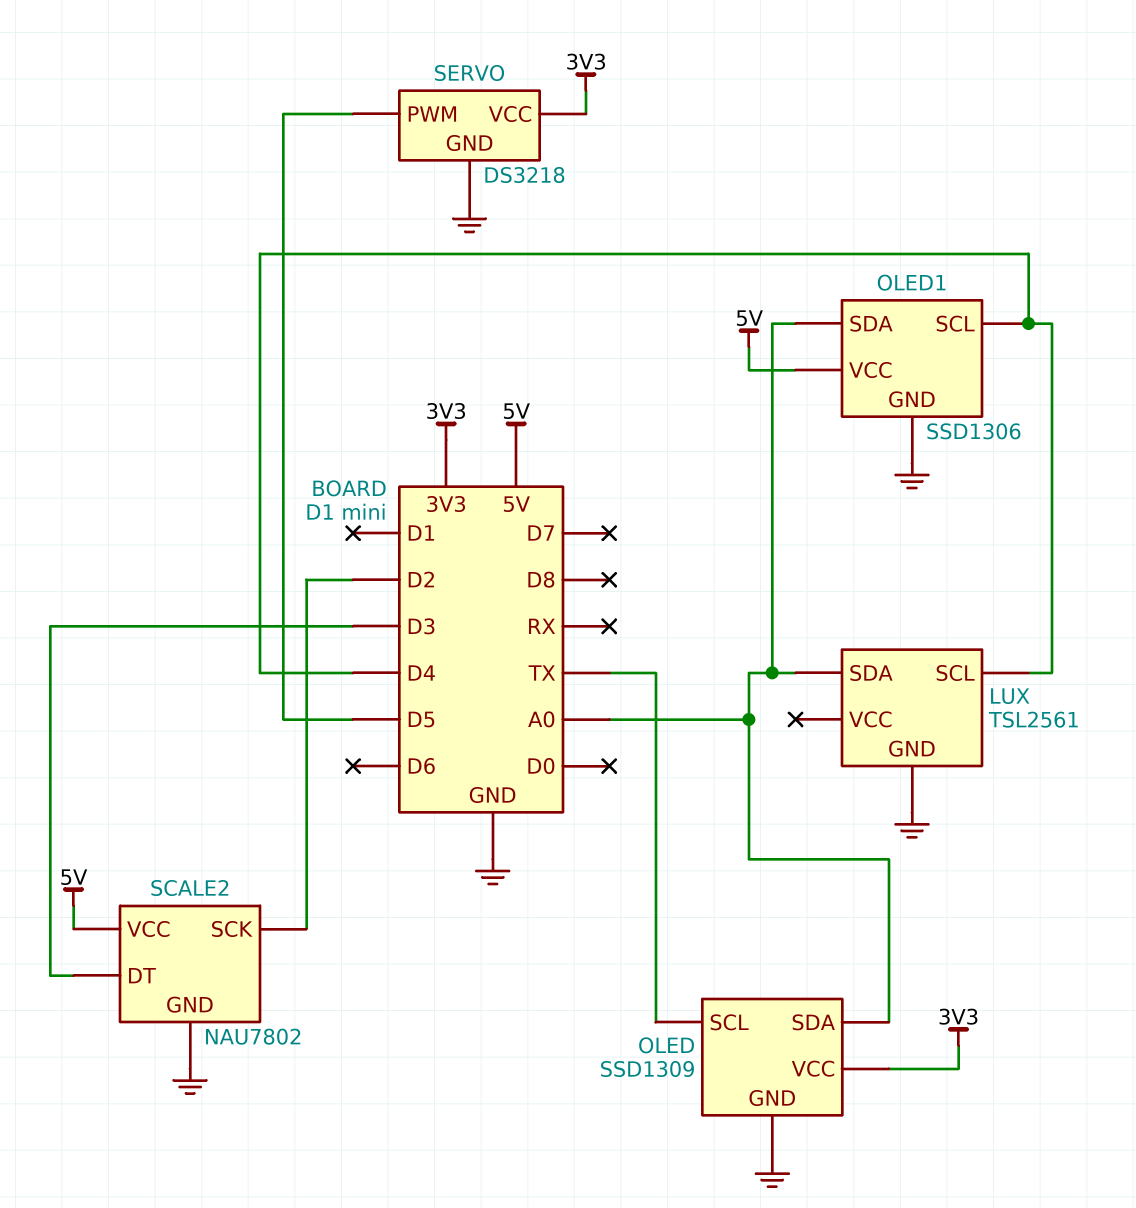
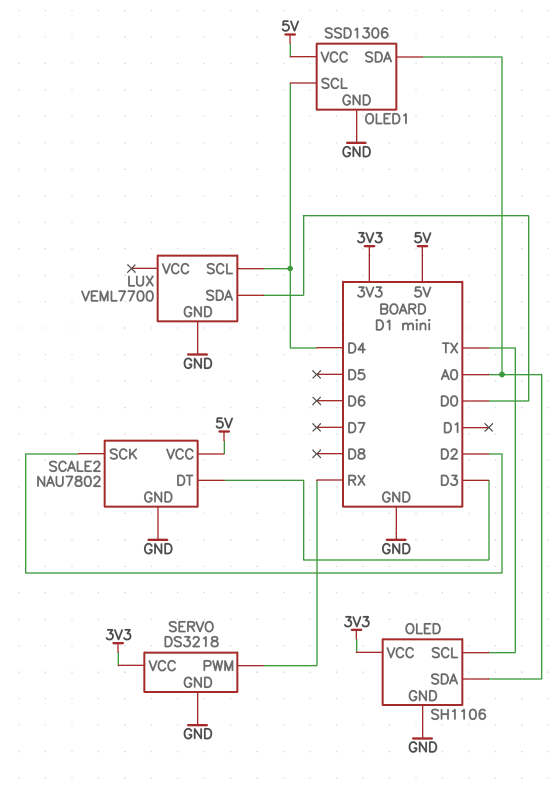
LUX: TSL2561 -> VEML7700
LUX pin SDA: A0 -> D0
OLED: SSD1309 -> SH1106
SERVO pin PWM: D5 -> RX

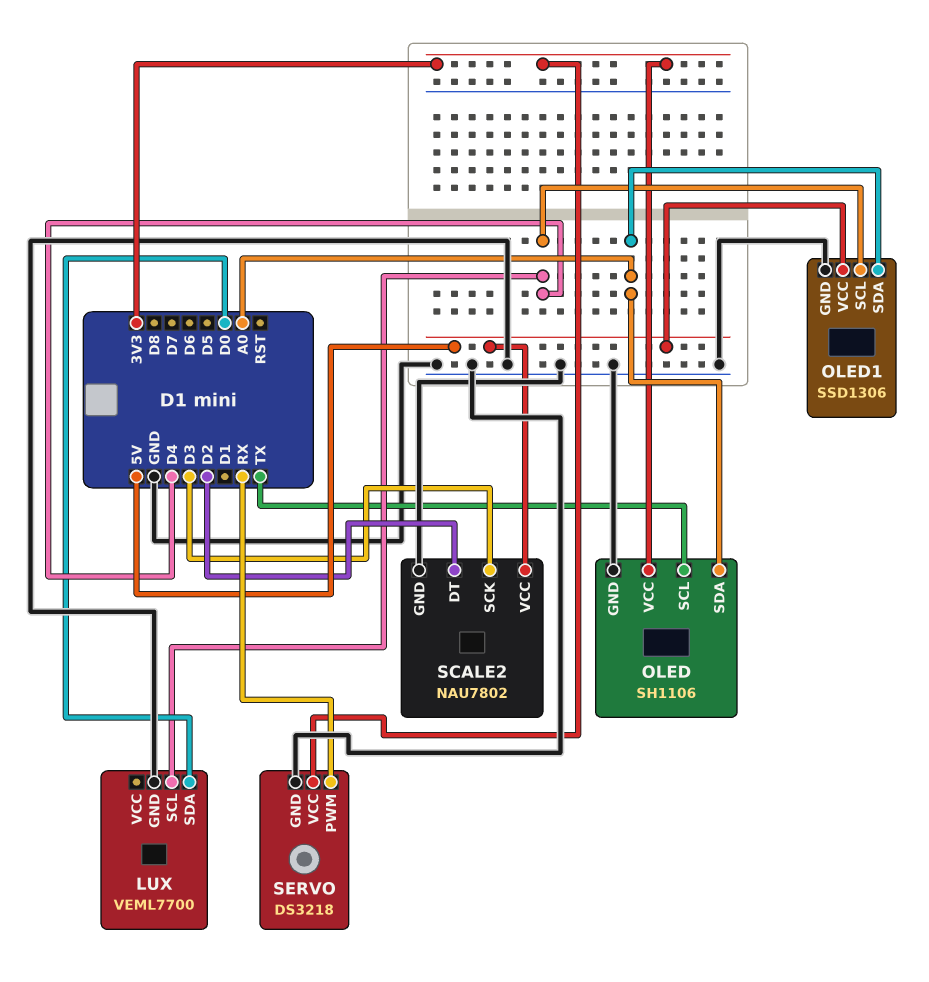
SCALE2 pin DT: D3 -> D2
SCALE2 pin SCK: D2 -> D3

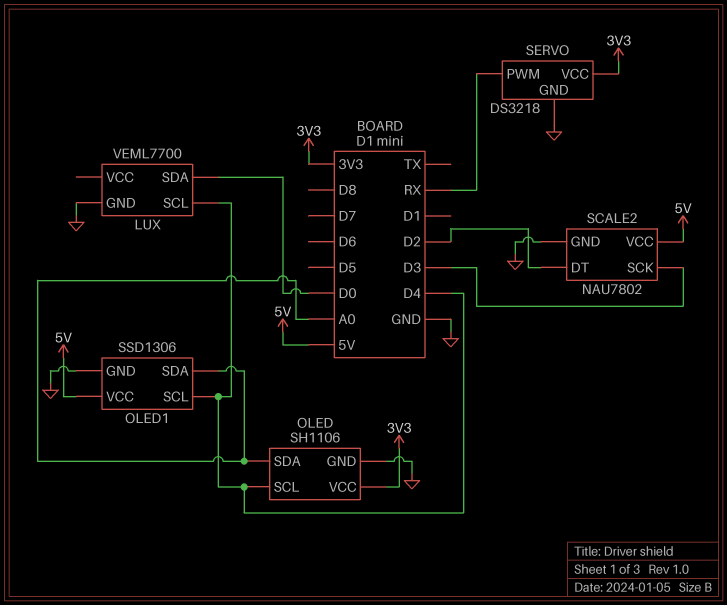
OLED pin SCL: TX -> D4

